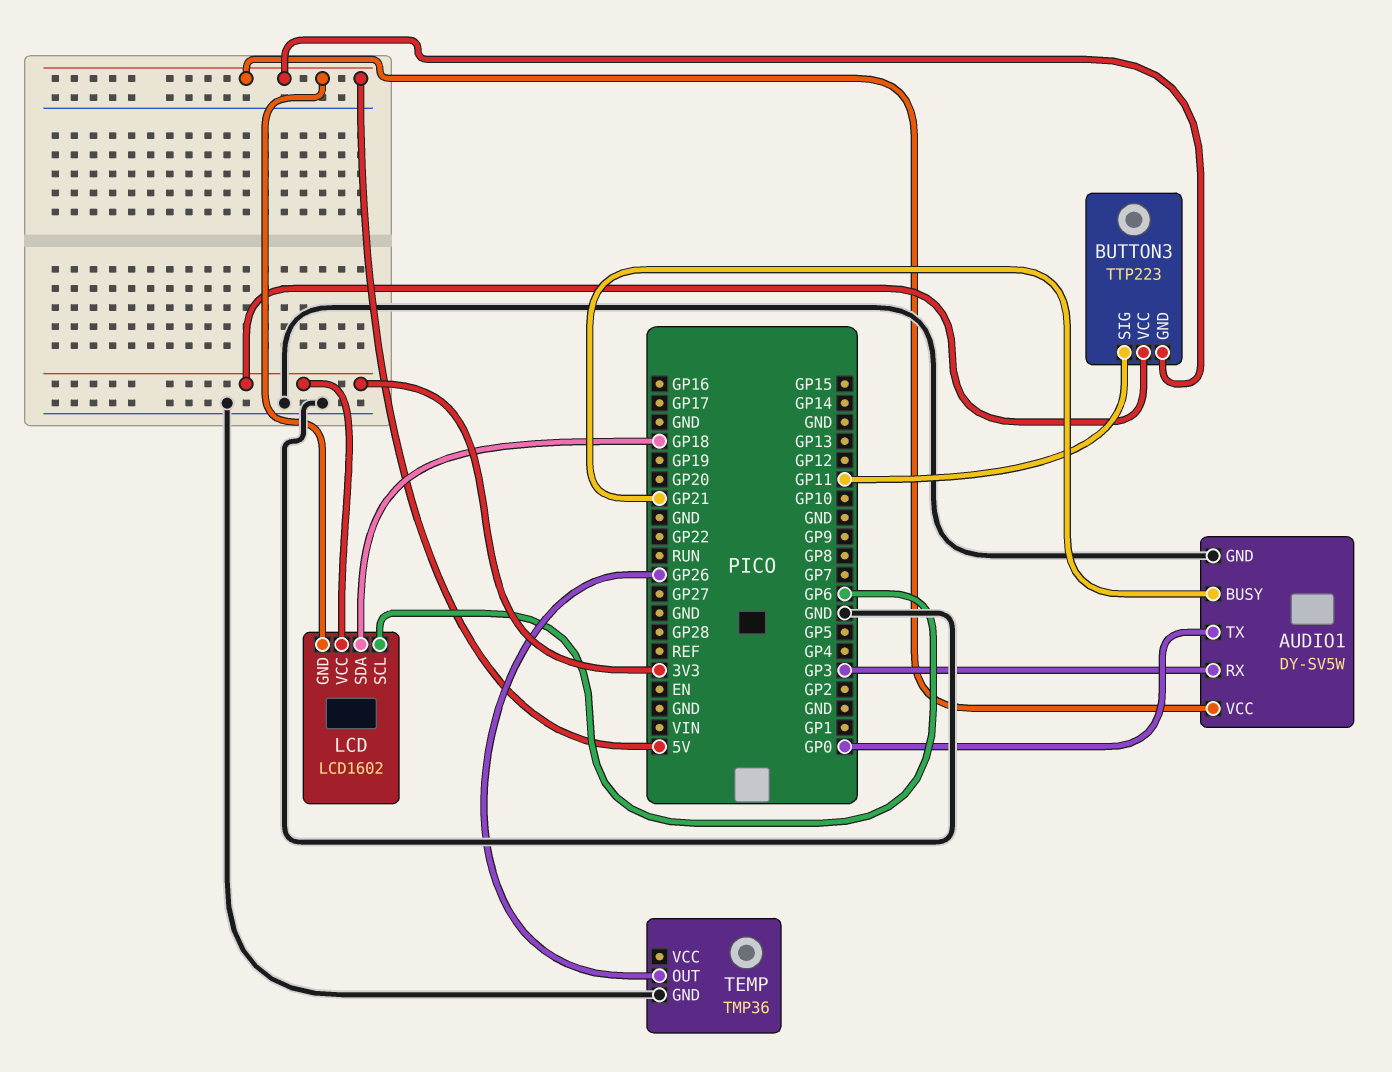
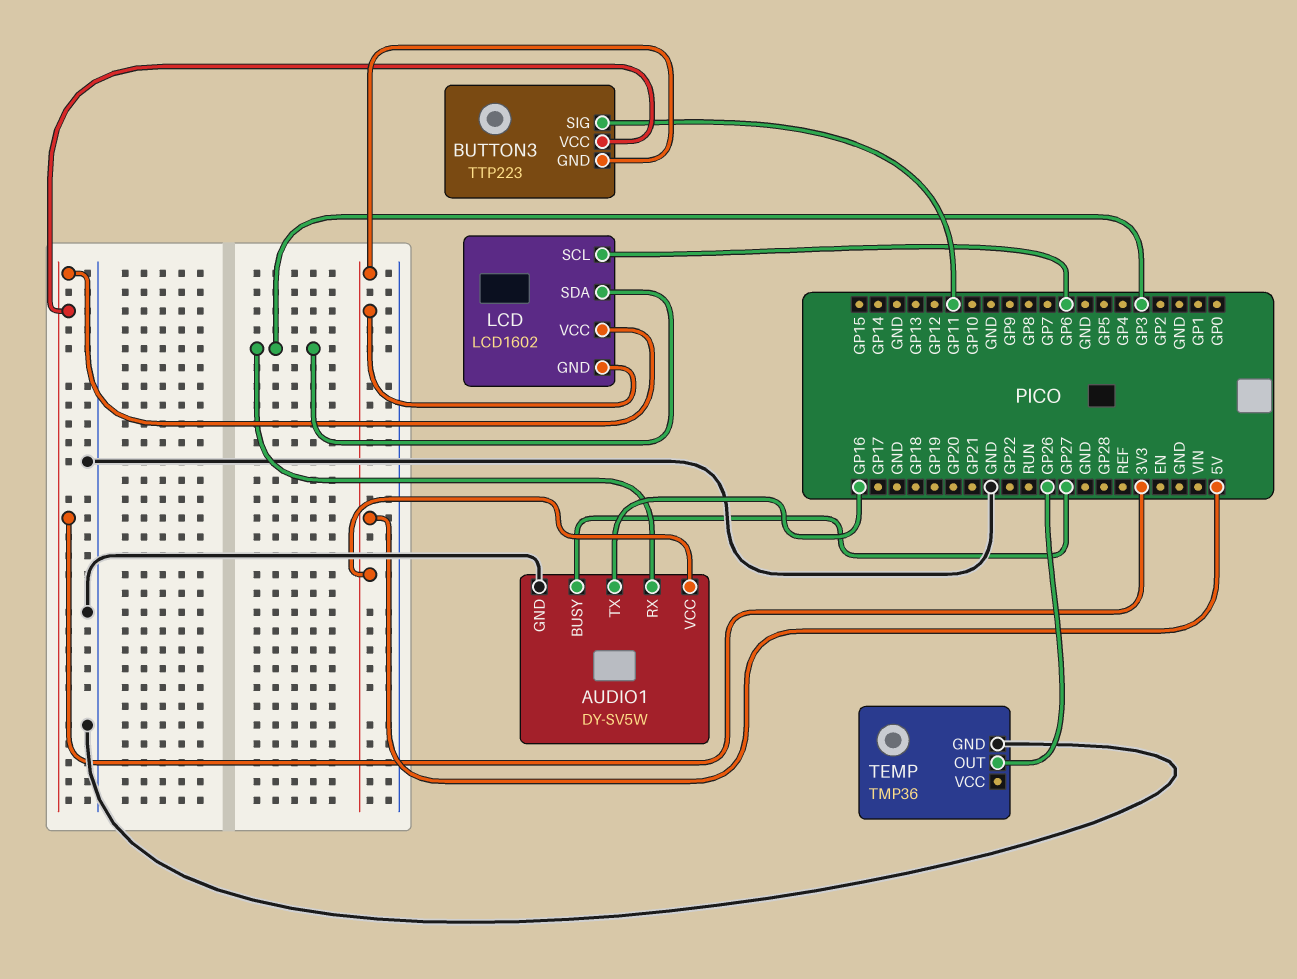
AUDIO1 pin BUSY: GP21 -> GP27
AUDIO1 pin TX: GP0 -> GP16
LCD pin SDA: GP18 -> GP3

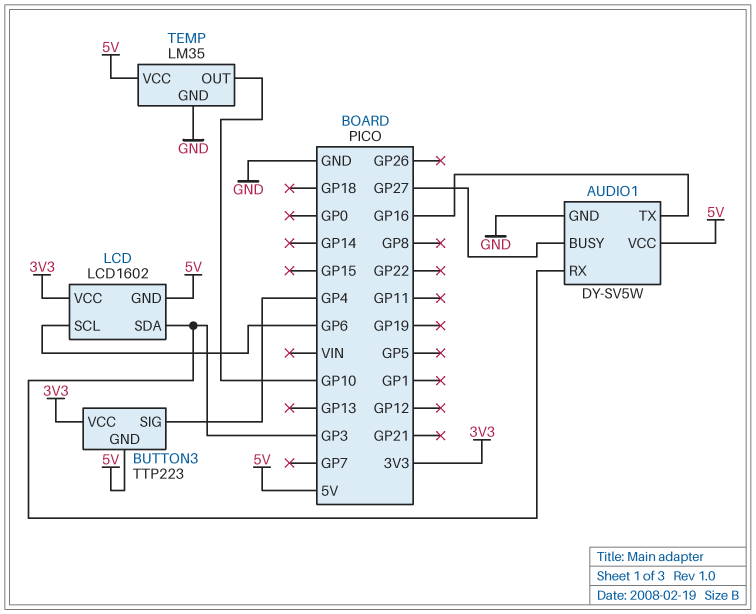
BUTTON3 pin SIG: GP11 -> GP4
TEMP: TMP36 -> LM35
TEMP pin OUT: GP26 -> GP10
TEMP pin VCC: none -> 5V

